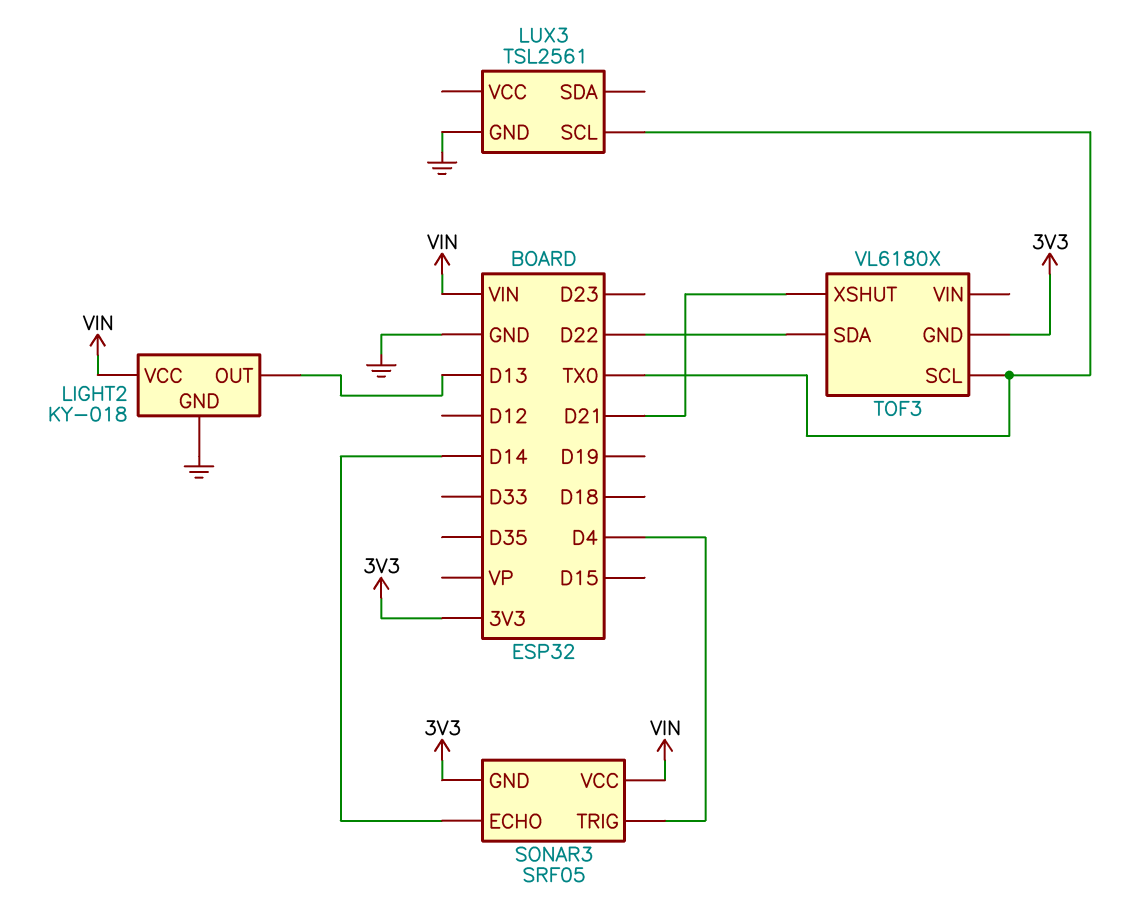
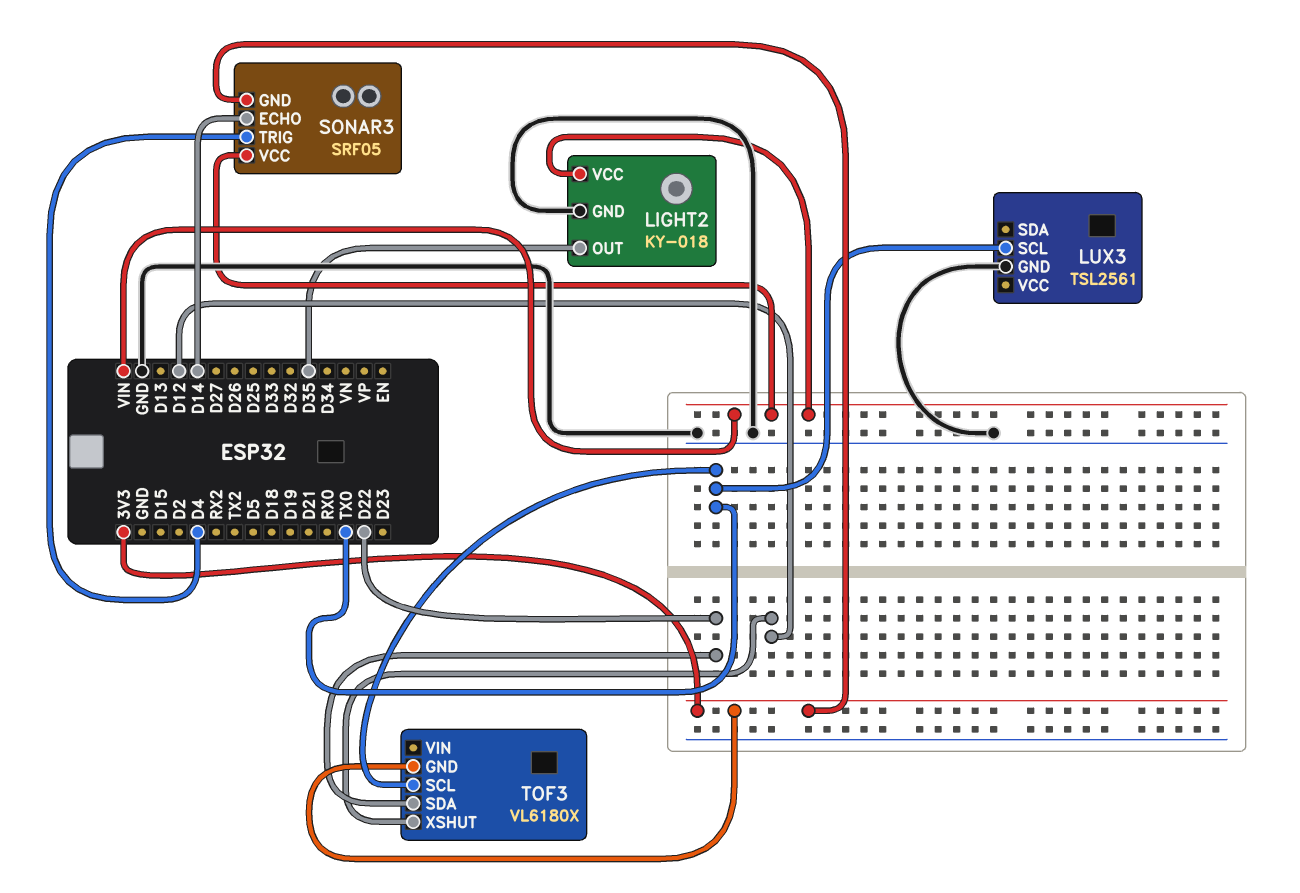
LIGHT2 pin OUT: D13 -> D35
TOF3 pin XSHUT: D21 -> D12

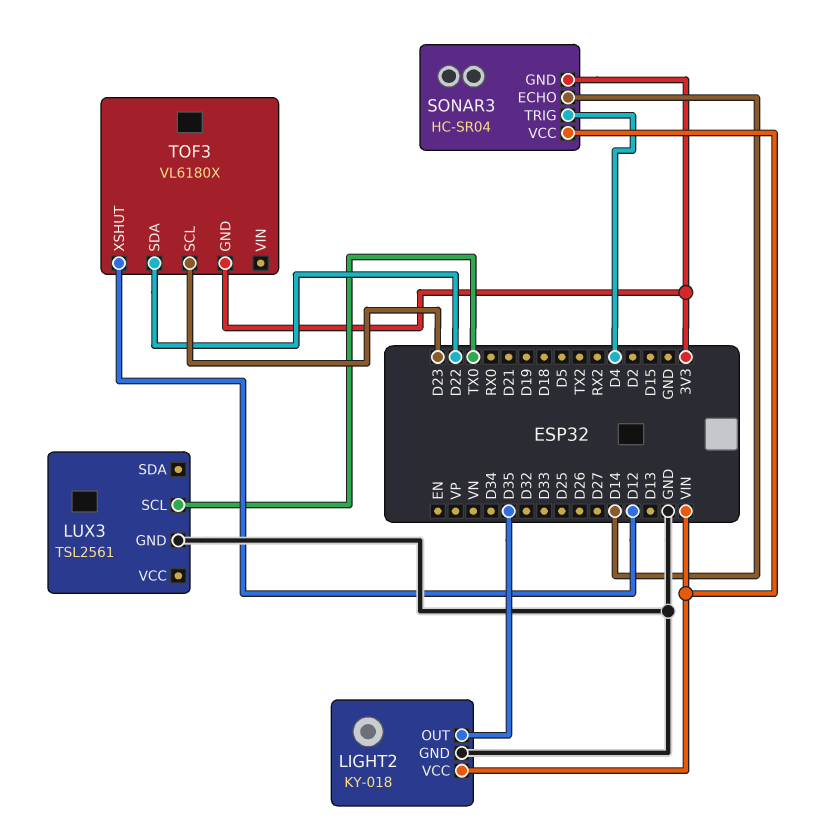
SONAR3: SRF05 -> HC-SR04
TOF3 pin SCL: TX0 -> D23

